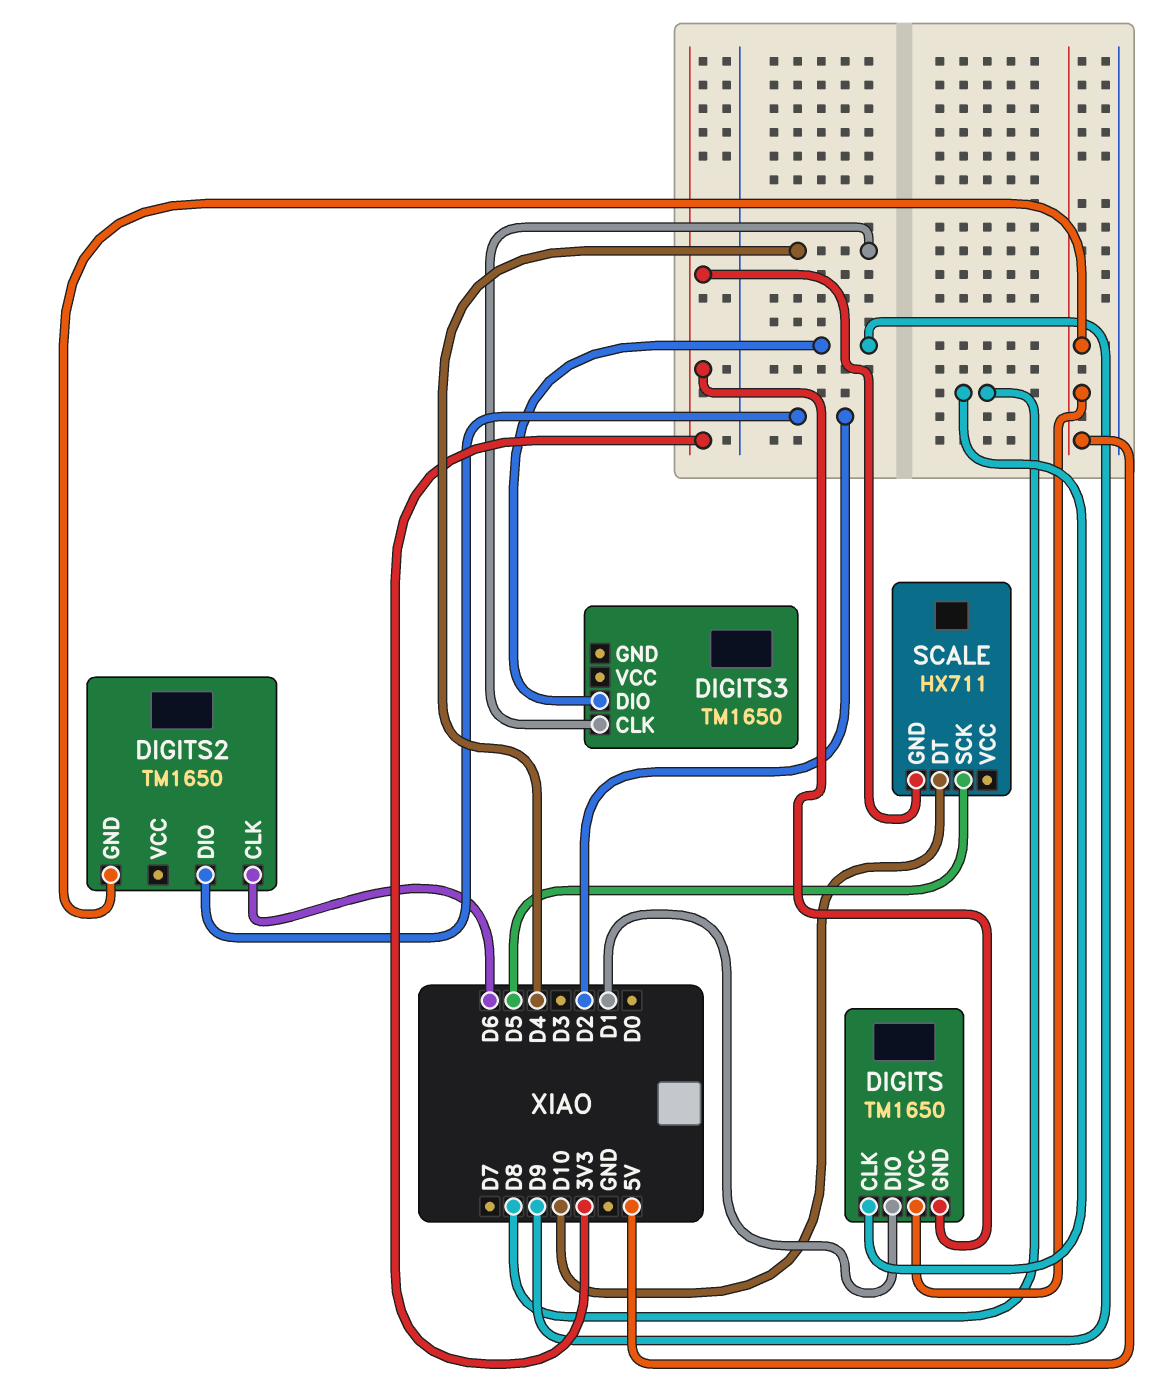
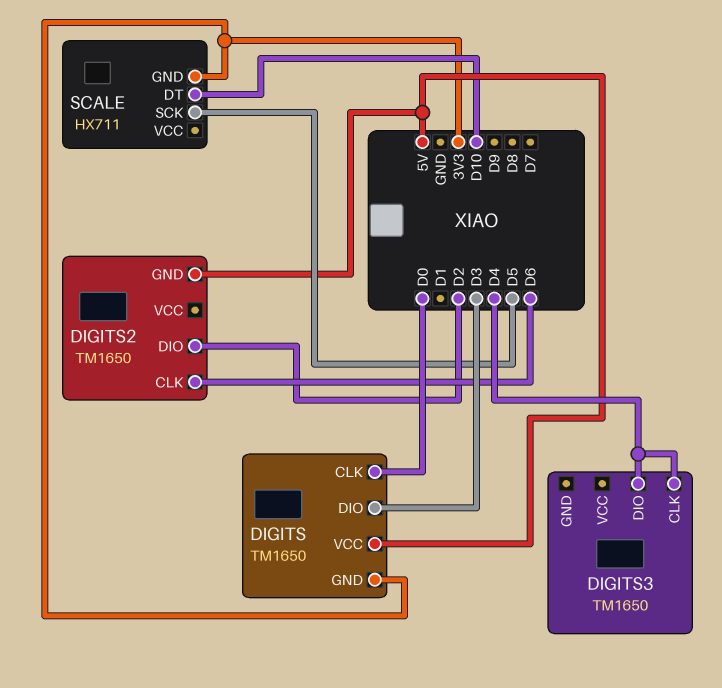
DIGITS pin CLK: D8 -> D0
DIGITS pin DIO: D1 -> D3
DIGITS3 pin DIO: D9 -> D4

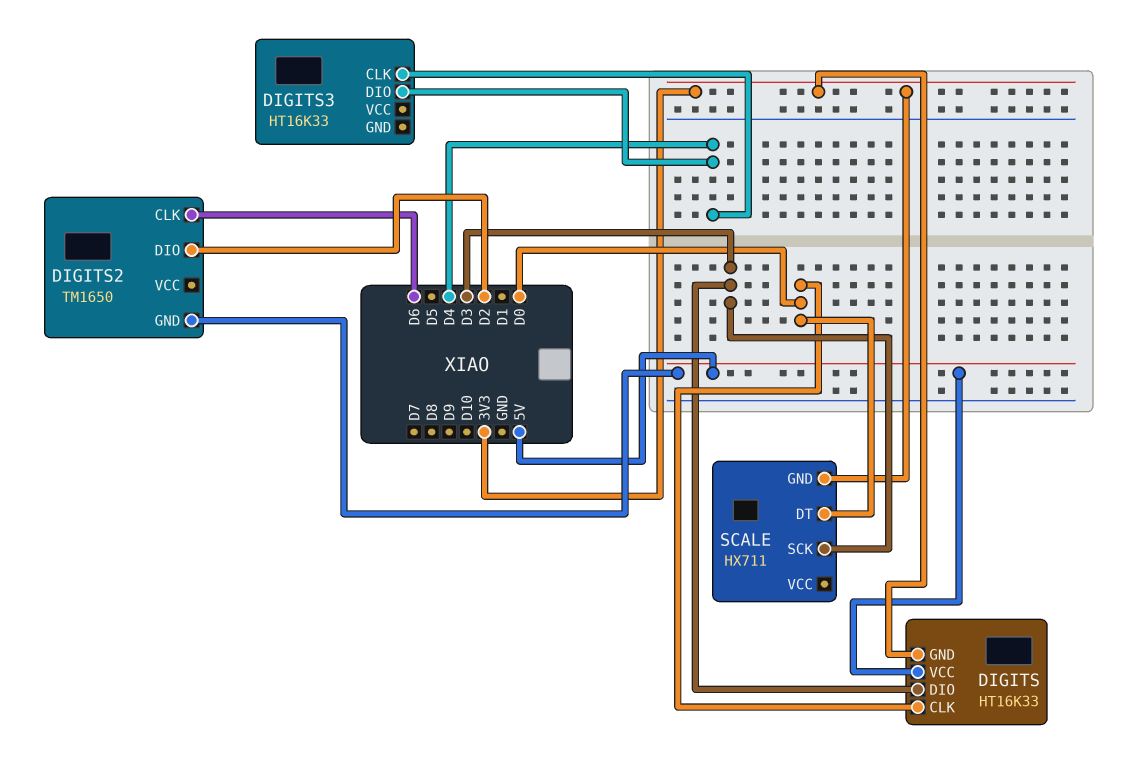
DIGITS: TM1650 -> HT16K33
DIGITS3: TM1650 -> HT16K33
SCALE pin DT: D10 -> D0
SCALE pin SCK: D5 -> D3

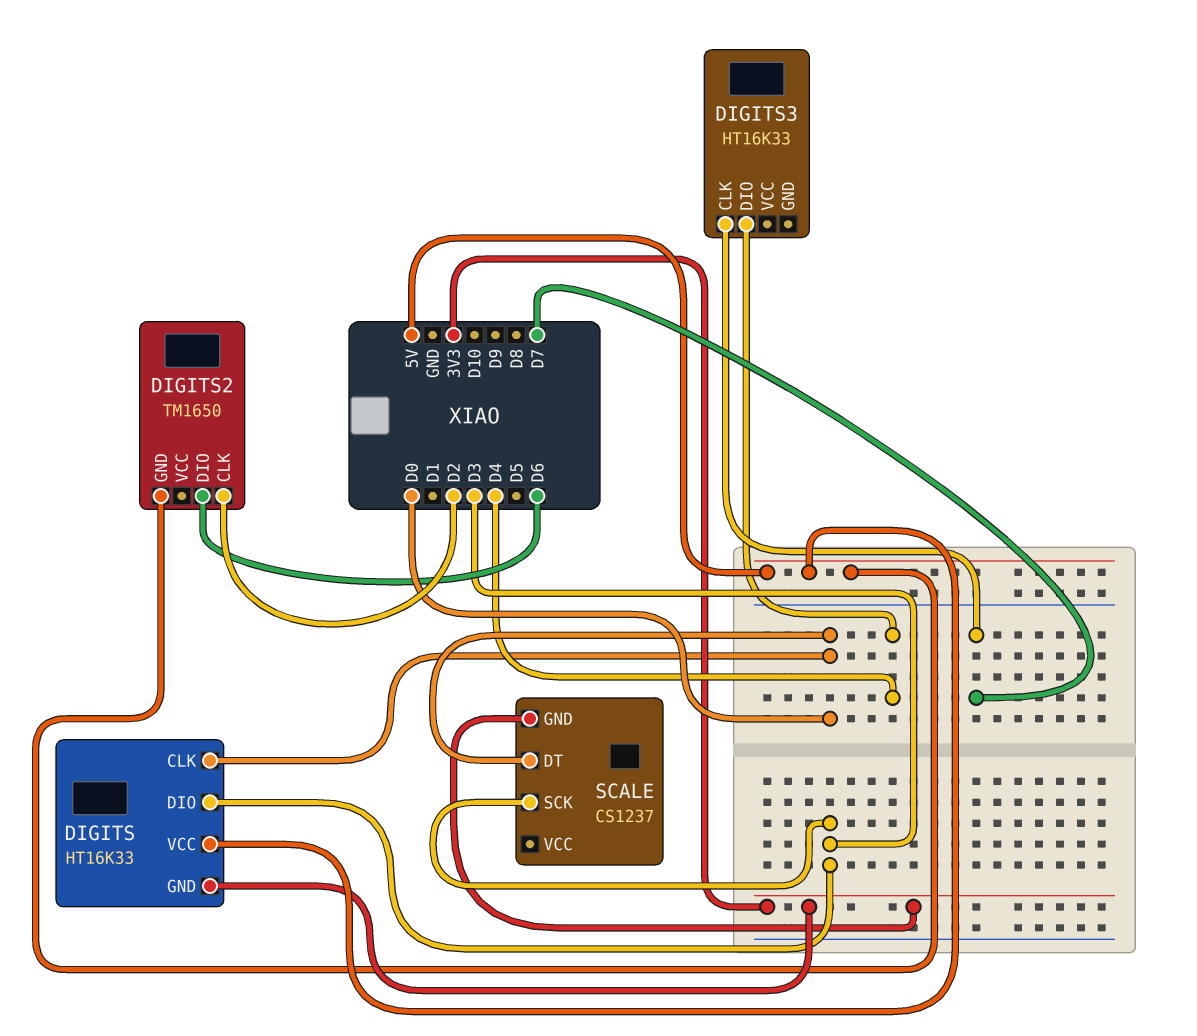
DIGITS2 pin CLK: D6 -> D2
DIGITS2 pin DIO: D2 -> D6
DIGITS3 pin CLK: D4 -> D7
SCALE: HX711 -> CS1237

